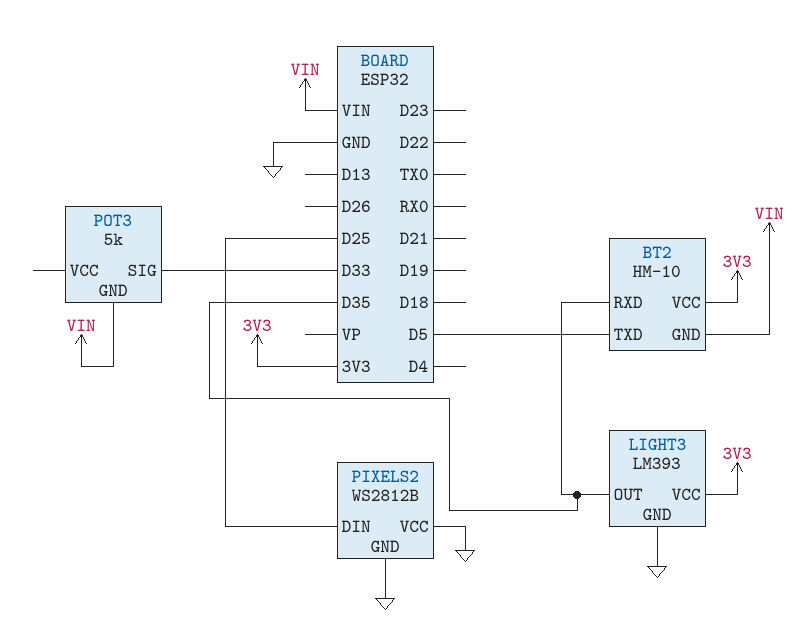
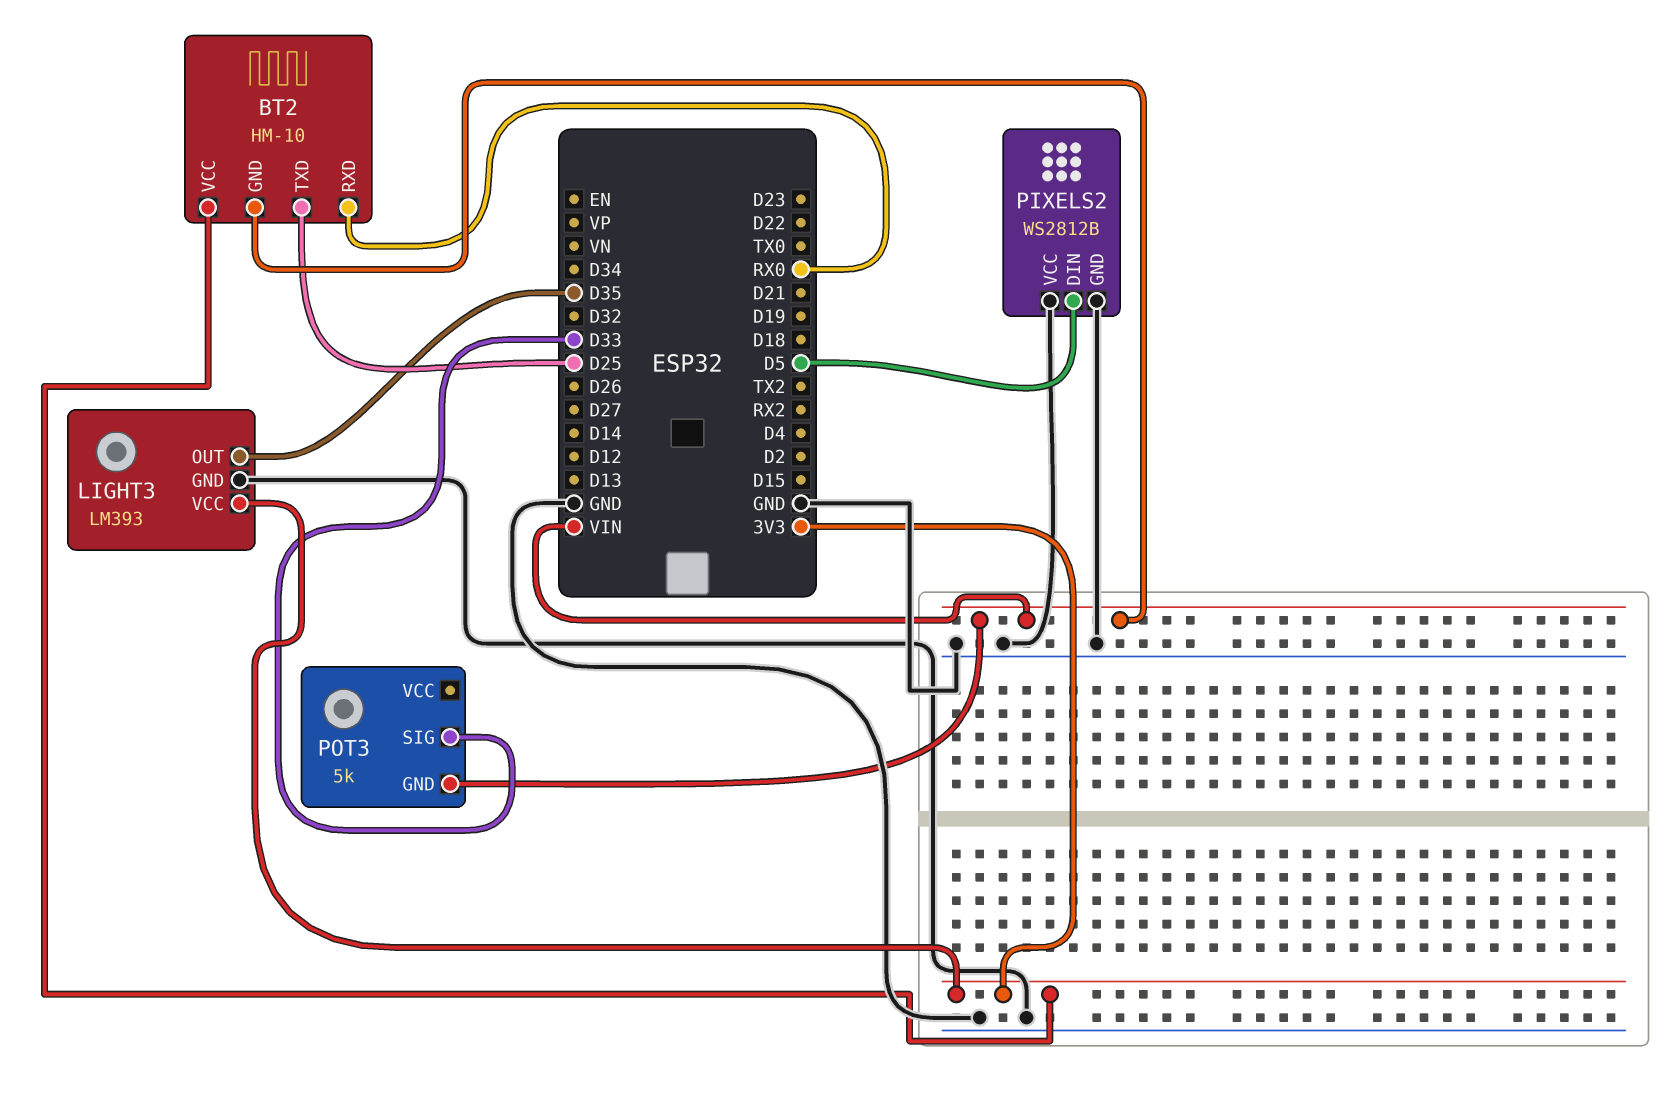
BT2 pin RXD: D35 -> RX0
BT2 pin TXD: D5 -> D25
PIXELS2 pin DIN: D25 -> D5

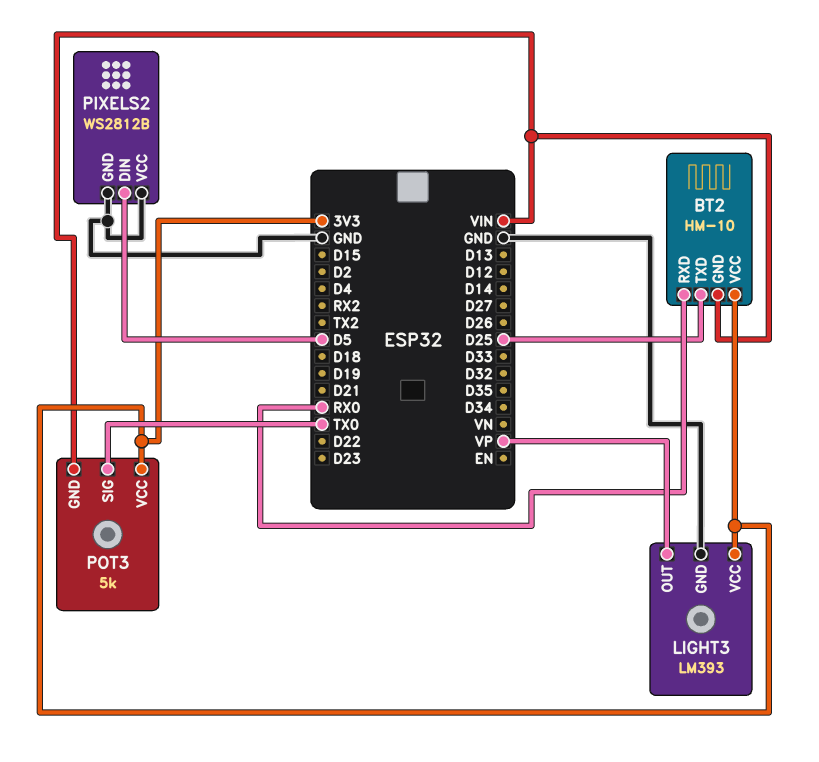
LIGHT3 pin OUT: D35 -> VP
POT3 pin SIG: D33 -> TX0
POT3 pin VCC: none -> 3V3

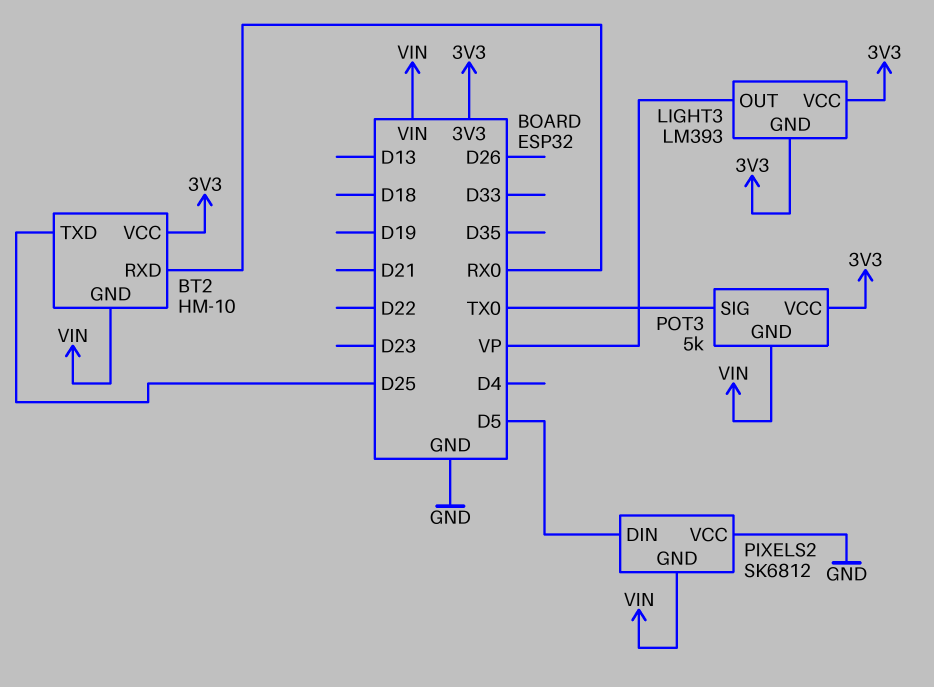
LIGHT3 pin GND: GND -> 3V3
PIXELS2: WS2812B -> SK6812
PIXELS2 pin GND: GND -> VIN

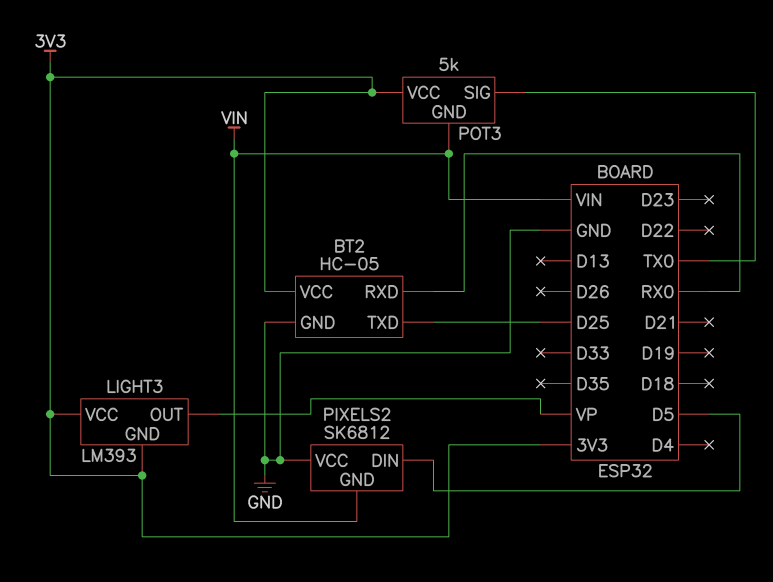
BT2: HM-10 -> HC-05
BT2 pin GND: VIN -> GND

